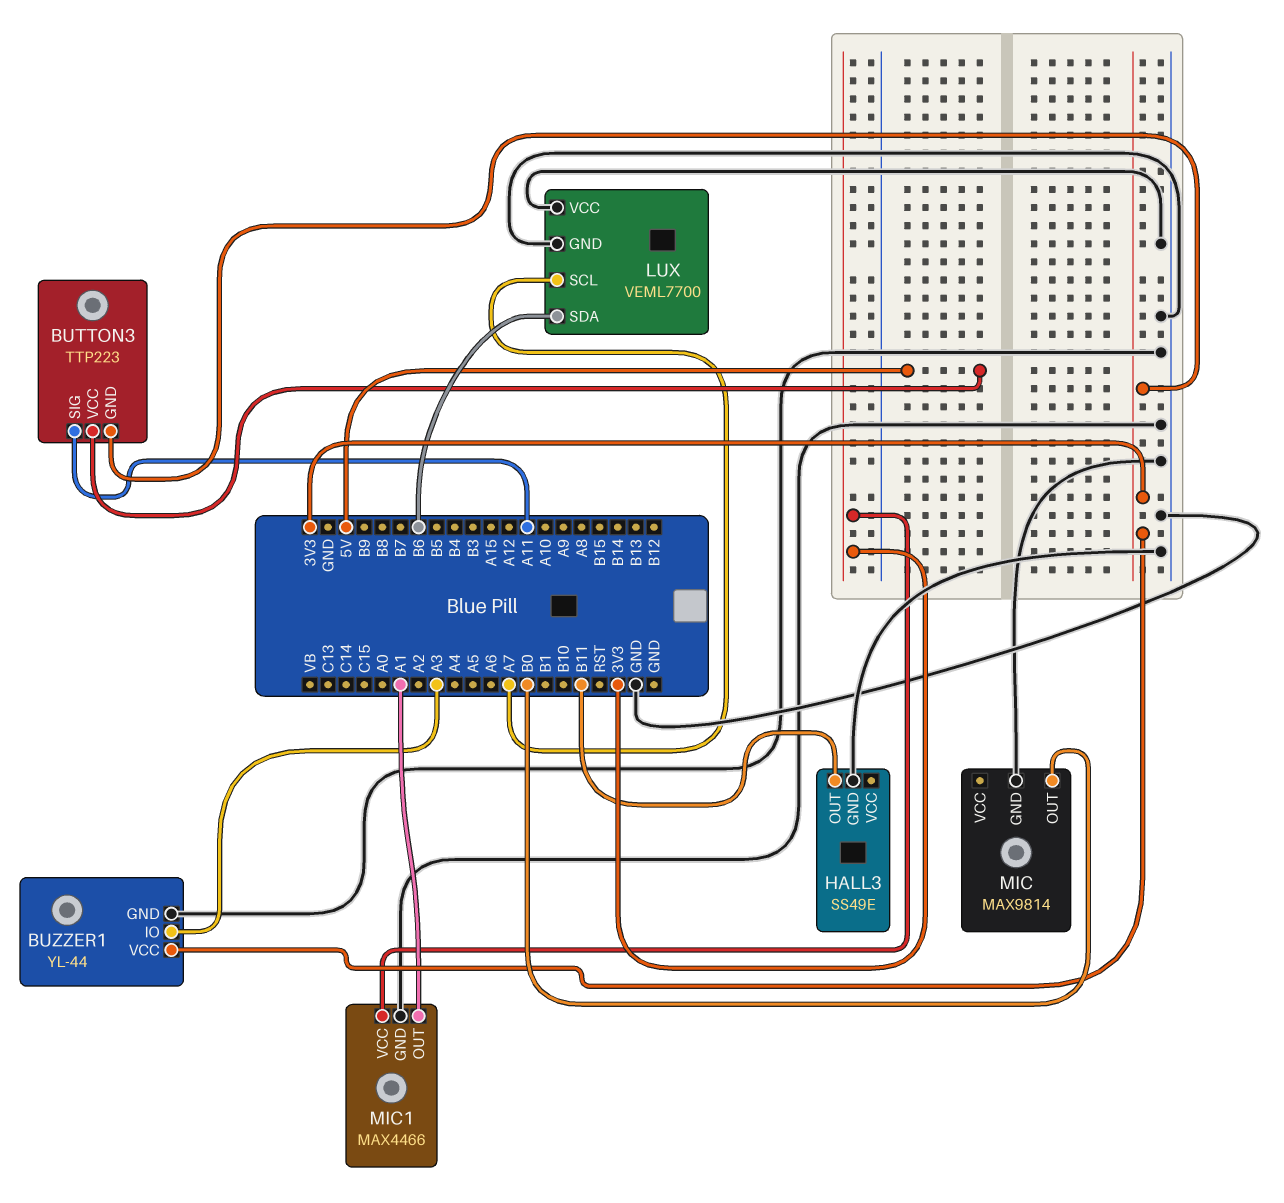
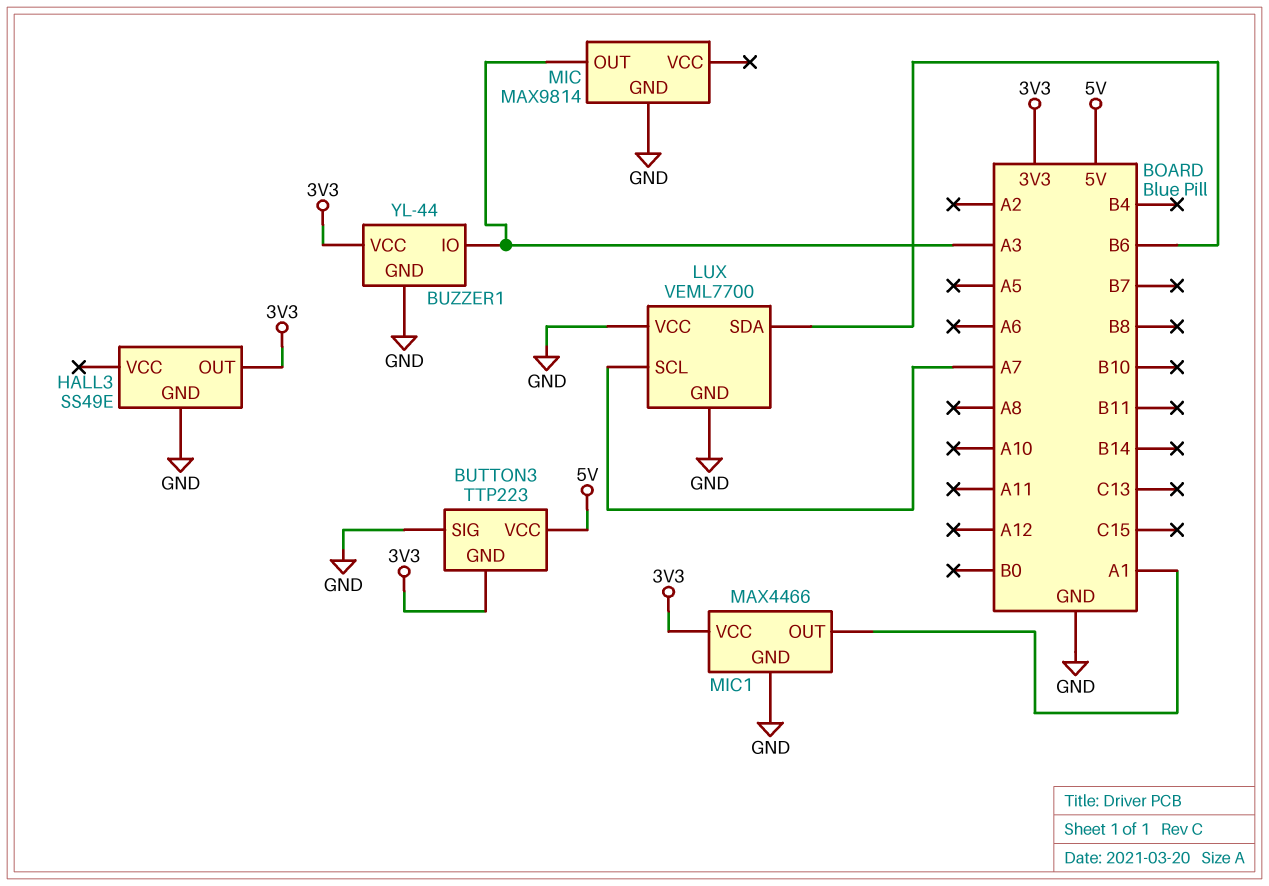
BUTTON3 pin SIG: A11 -> GND
HALL3 pin OUT: B11 -> 3V3
MIC pin OUT: B0 -> A3

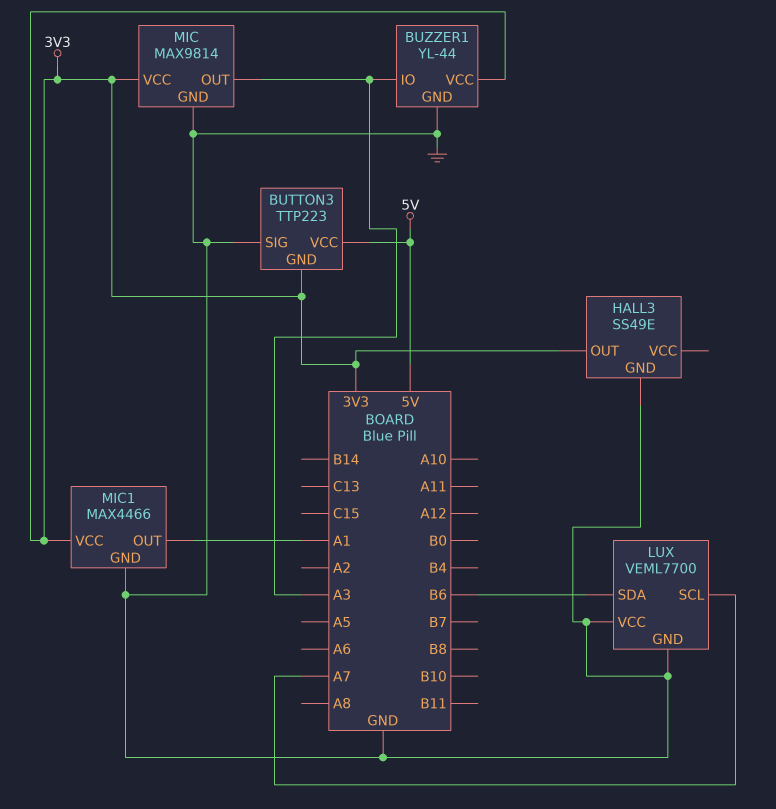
MIC pin VCC: none -> 3V3

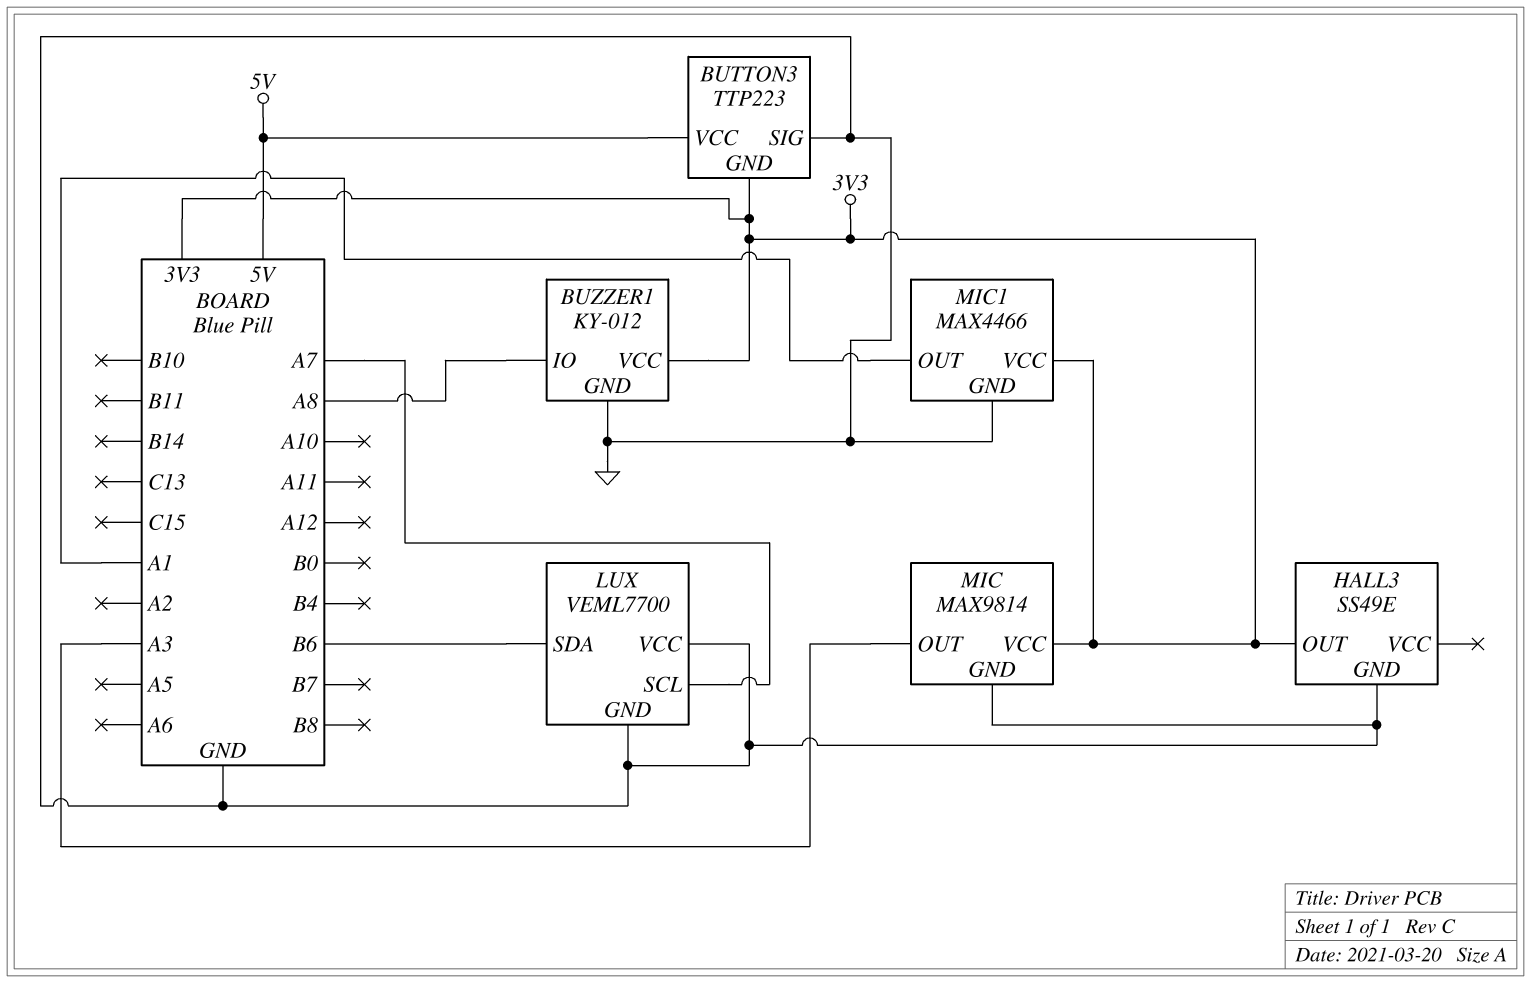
BUZZER1: YL-44 -> KY-012
BUZZER1 pin IO: A3 -> A8

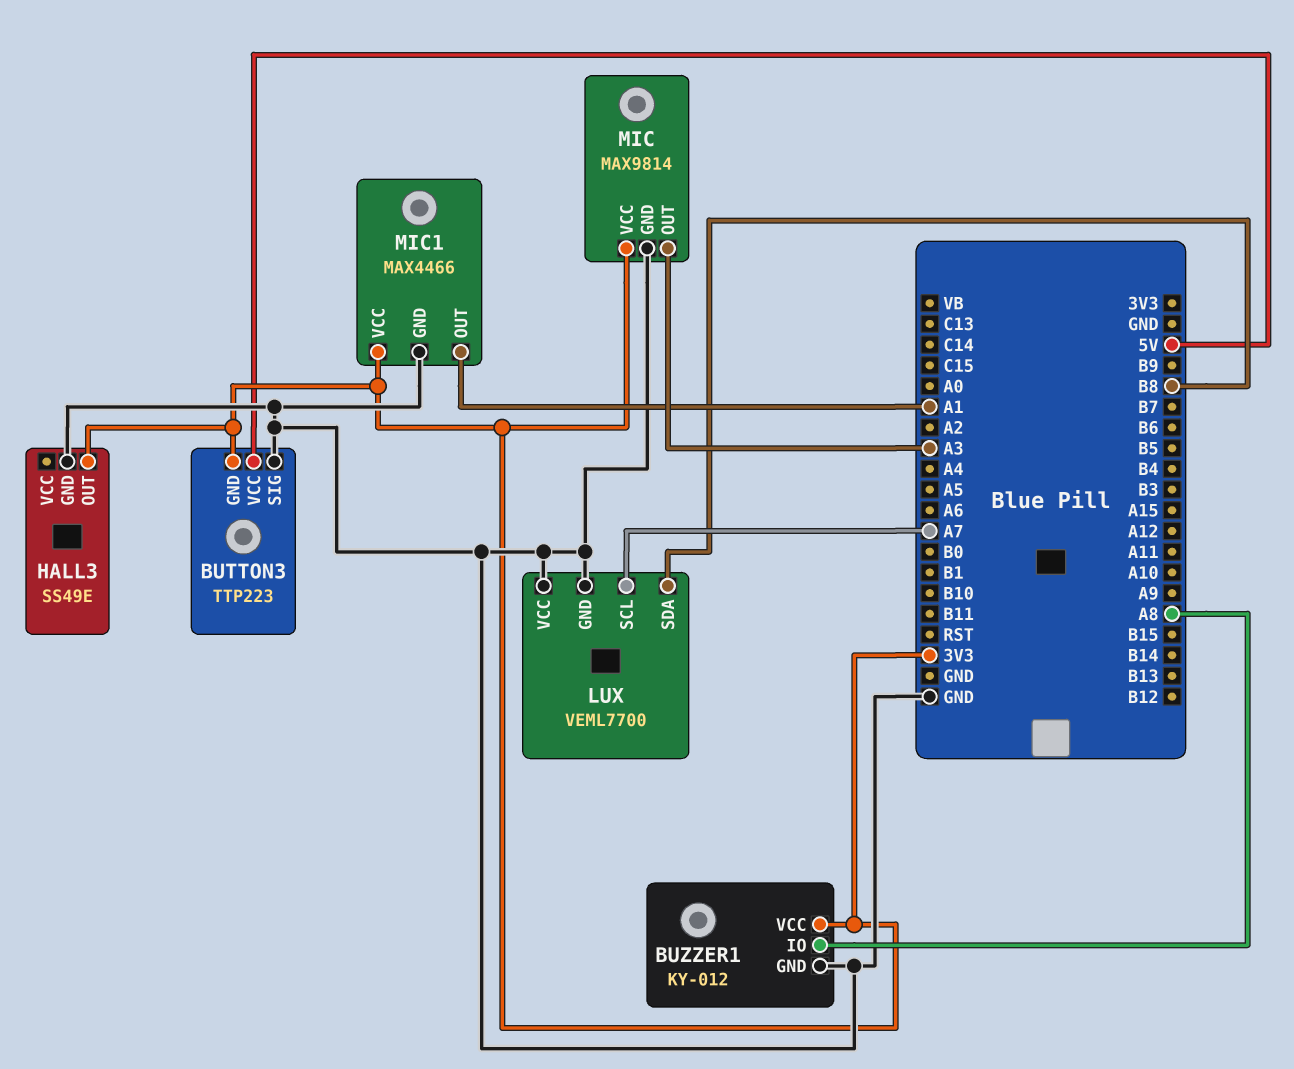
LUX pin SDA: B6 -> B8

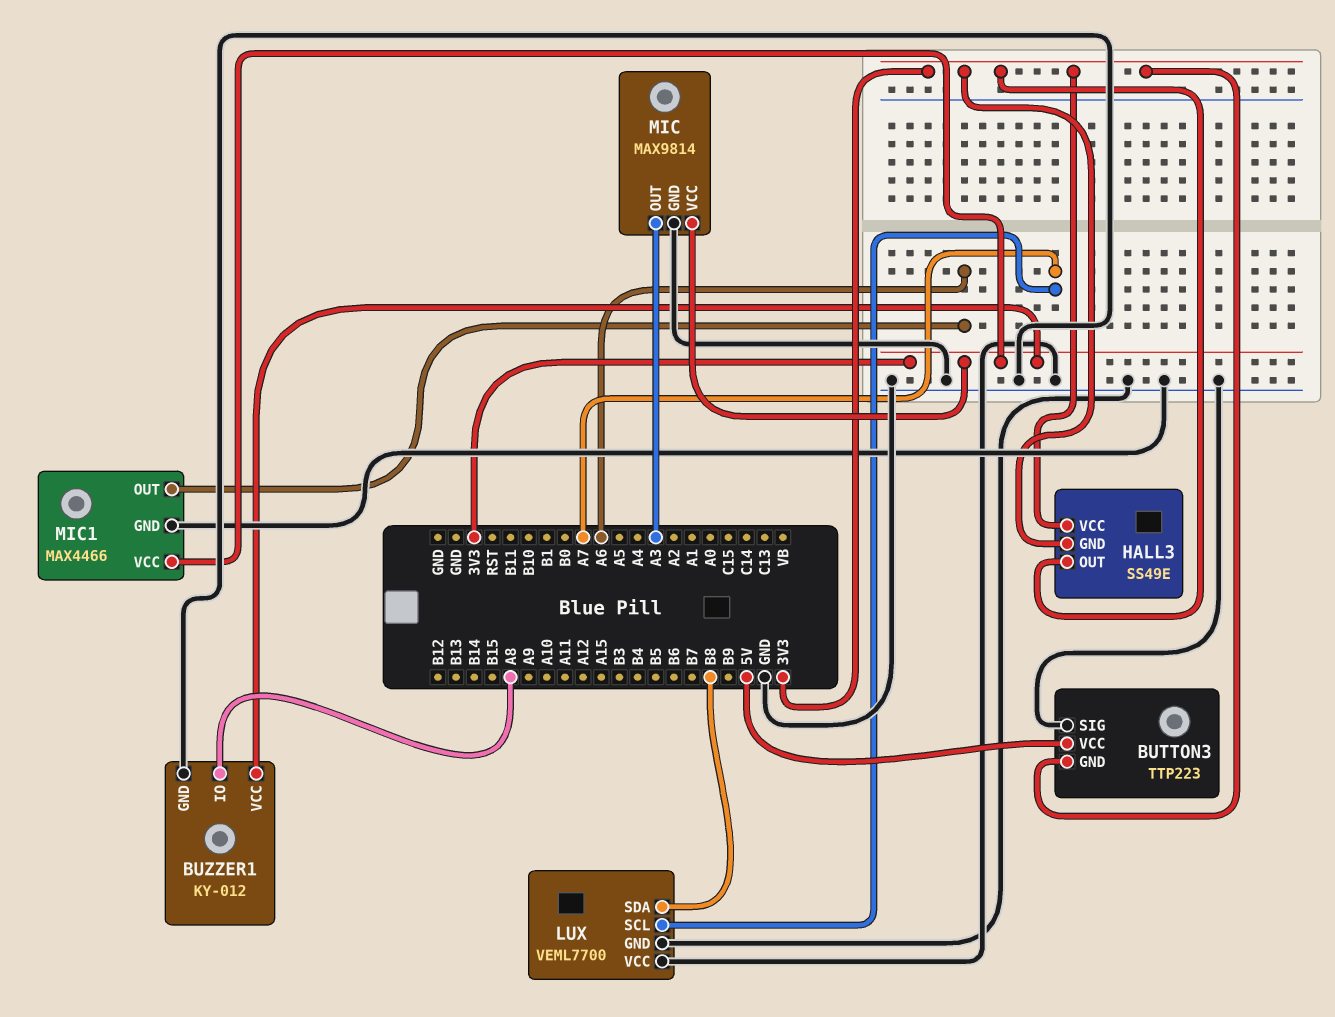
HALL3 pin GND: GND -> 3V3
HALL3 pin VCC: none -> 3V3
MIC1 pin OUT: A1 -> A6

